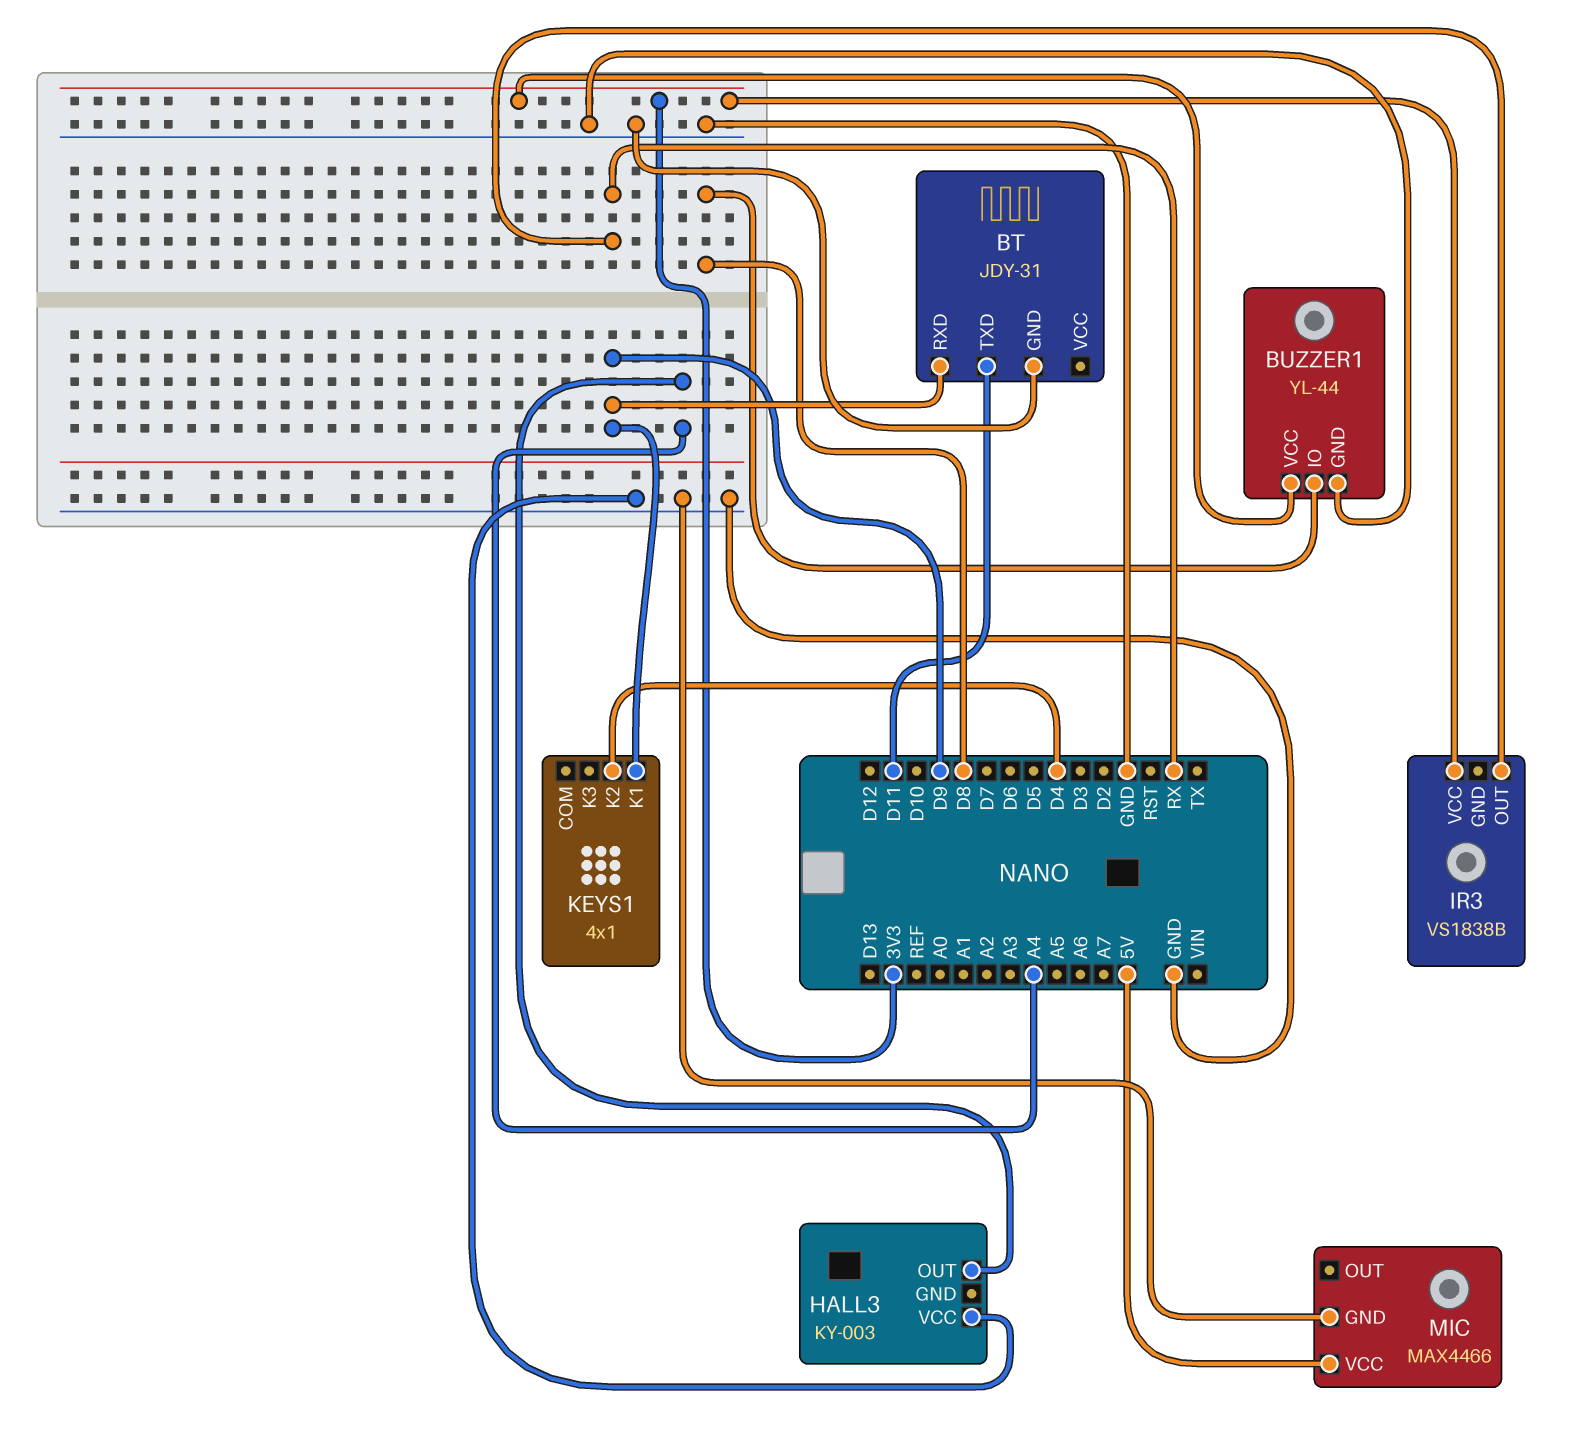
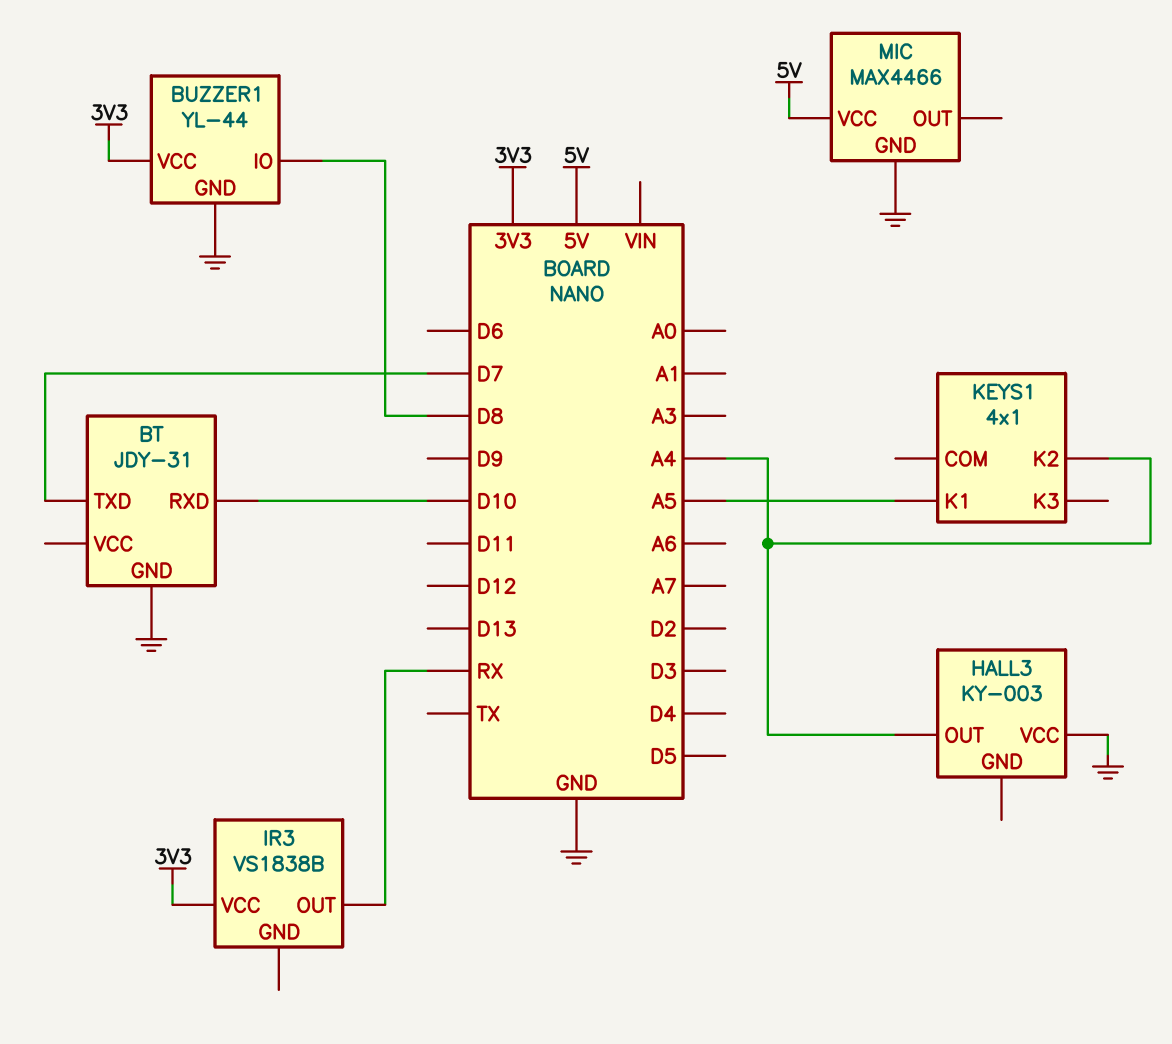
BT pin RXD: D9 -> D10
BT pin TXD: D11 -> D7
KEYS1 pin K1: D9 -> A5
KEYS1 pin K2: D4 -> A4

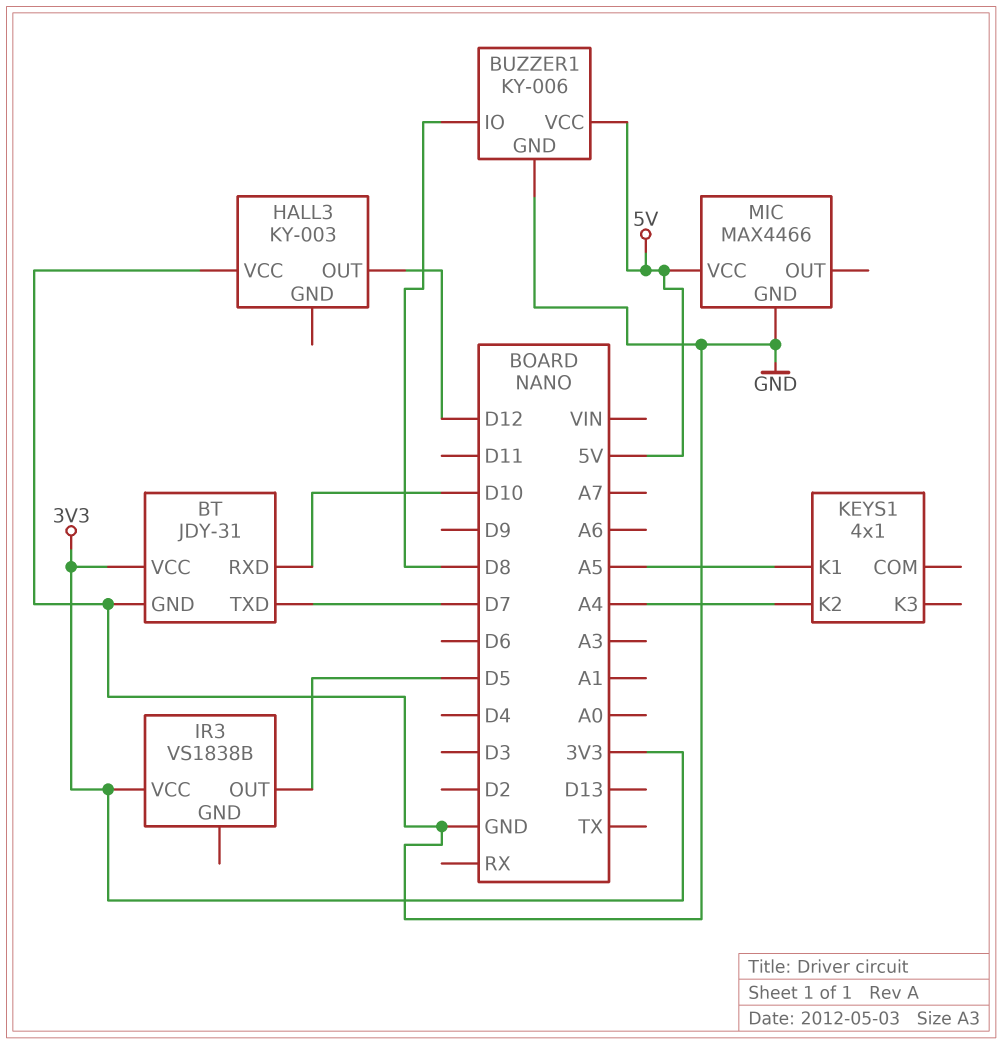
BT pin VCC: none -> 3V3
BUZZER1: YL-44 -> KY-006
BUZZER1 pin VCC: 3V3 -> 5V
HALL3 pin OUT: A4 -> D12
IR3 pin OUT: RX -> D5

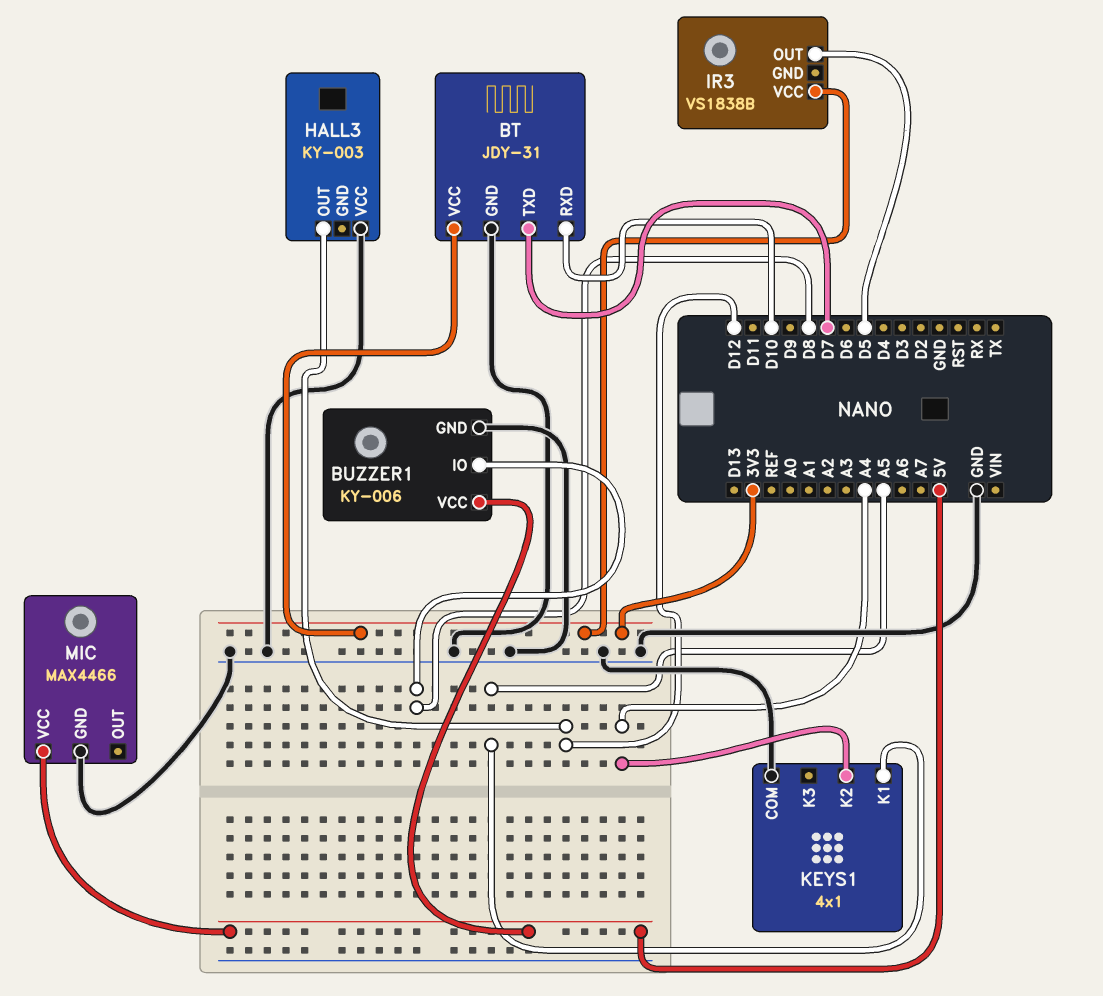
KEYS1 pin COM: none -> GND

